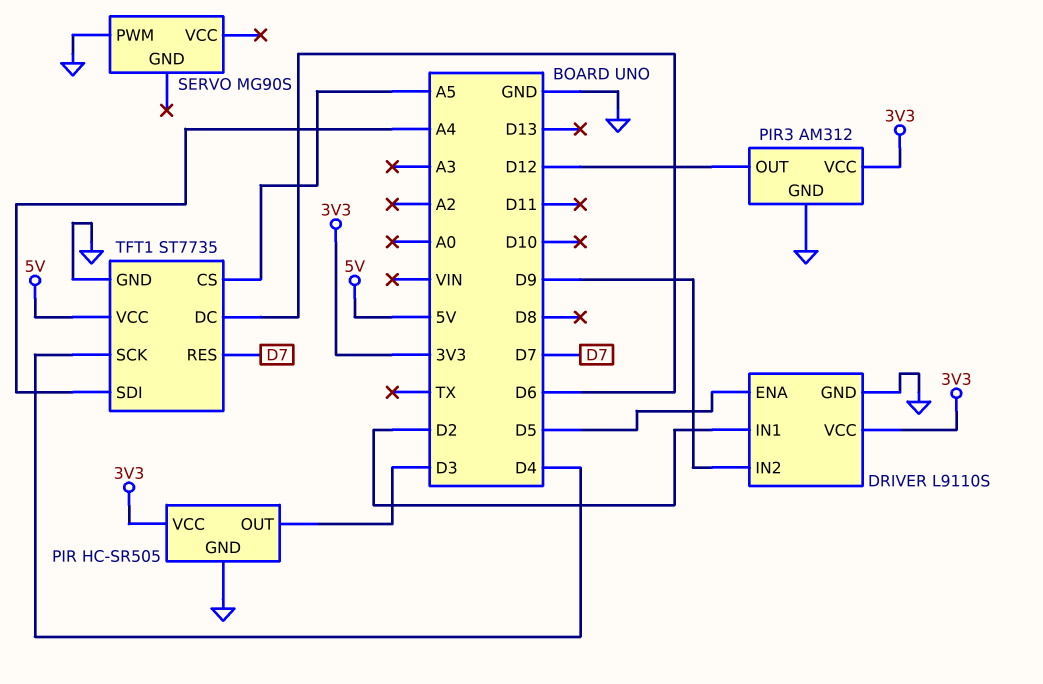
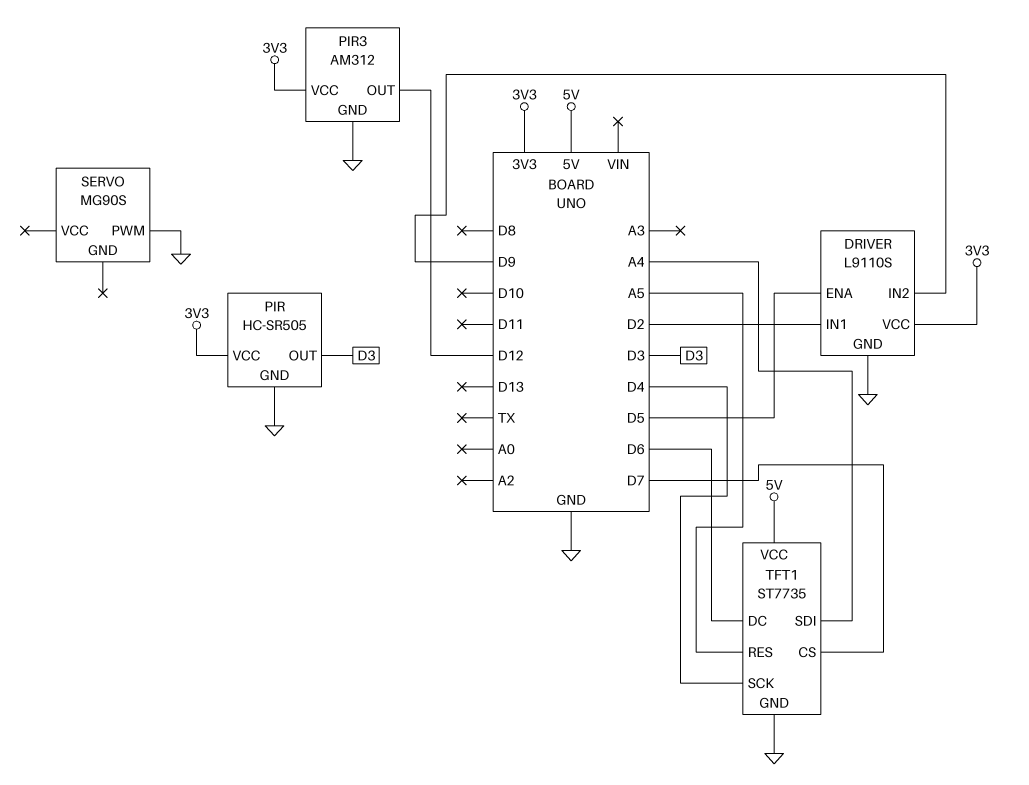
TFT1 pin CS: A5 -> D7
TFT1 pin RES: D7 -> A5

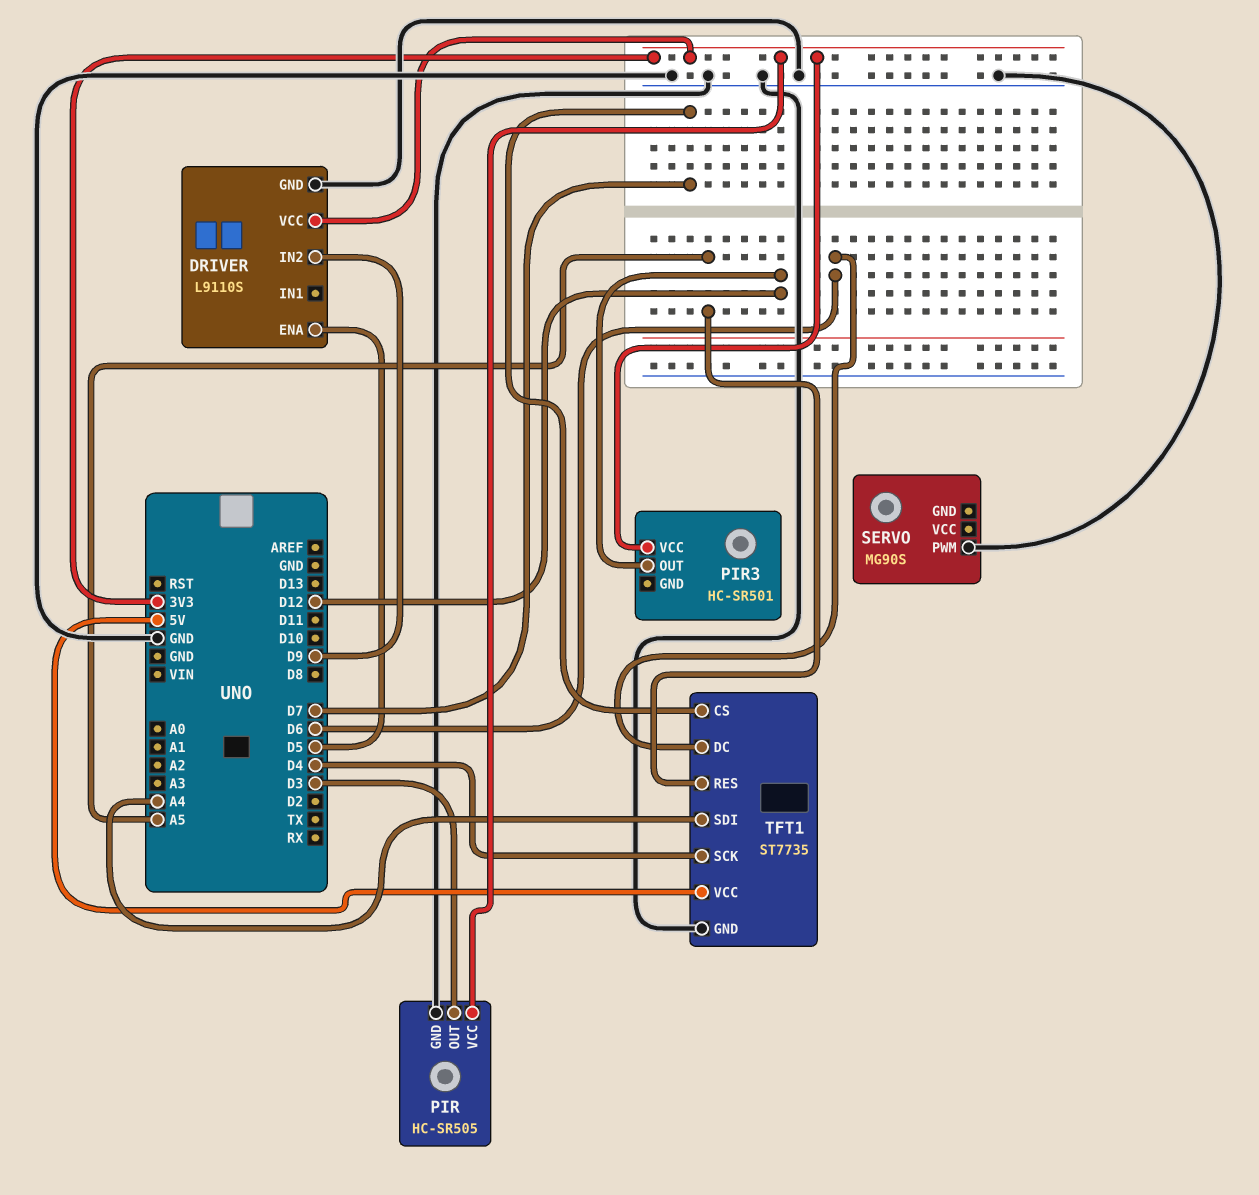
DRIVER pin IN1: D2 -> none
PIR3: AM312 -> HC-SR501
PIR3 pin GND: GND -> none

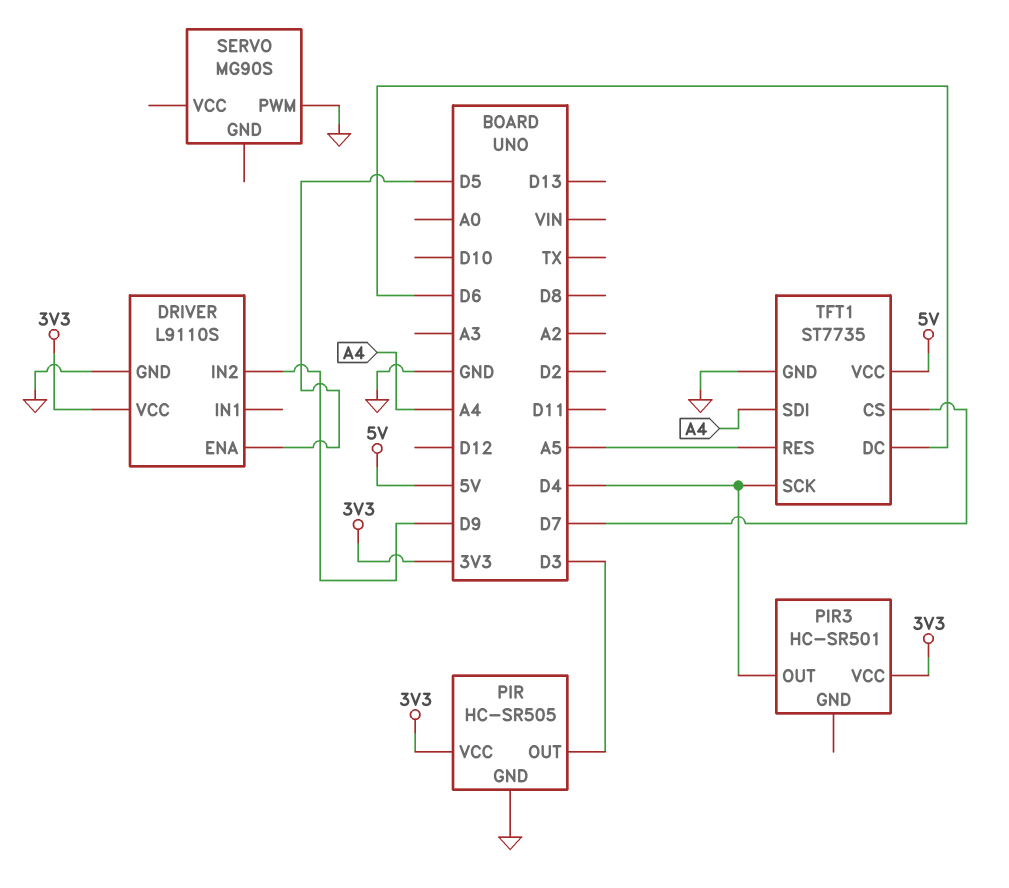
PIR3 pin OUT: D12 -> D4

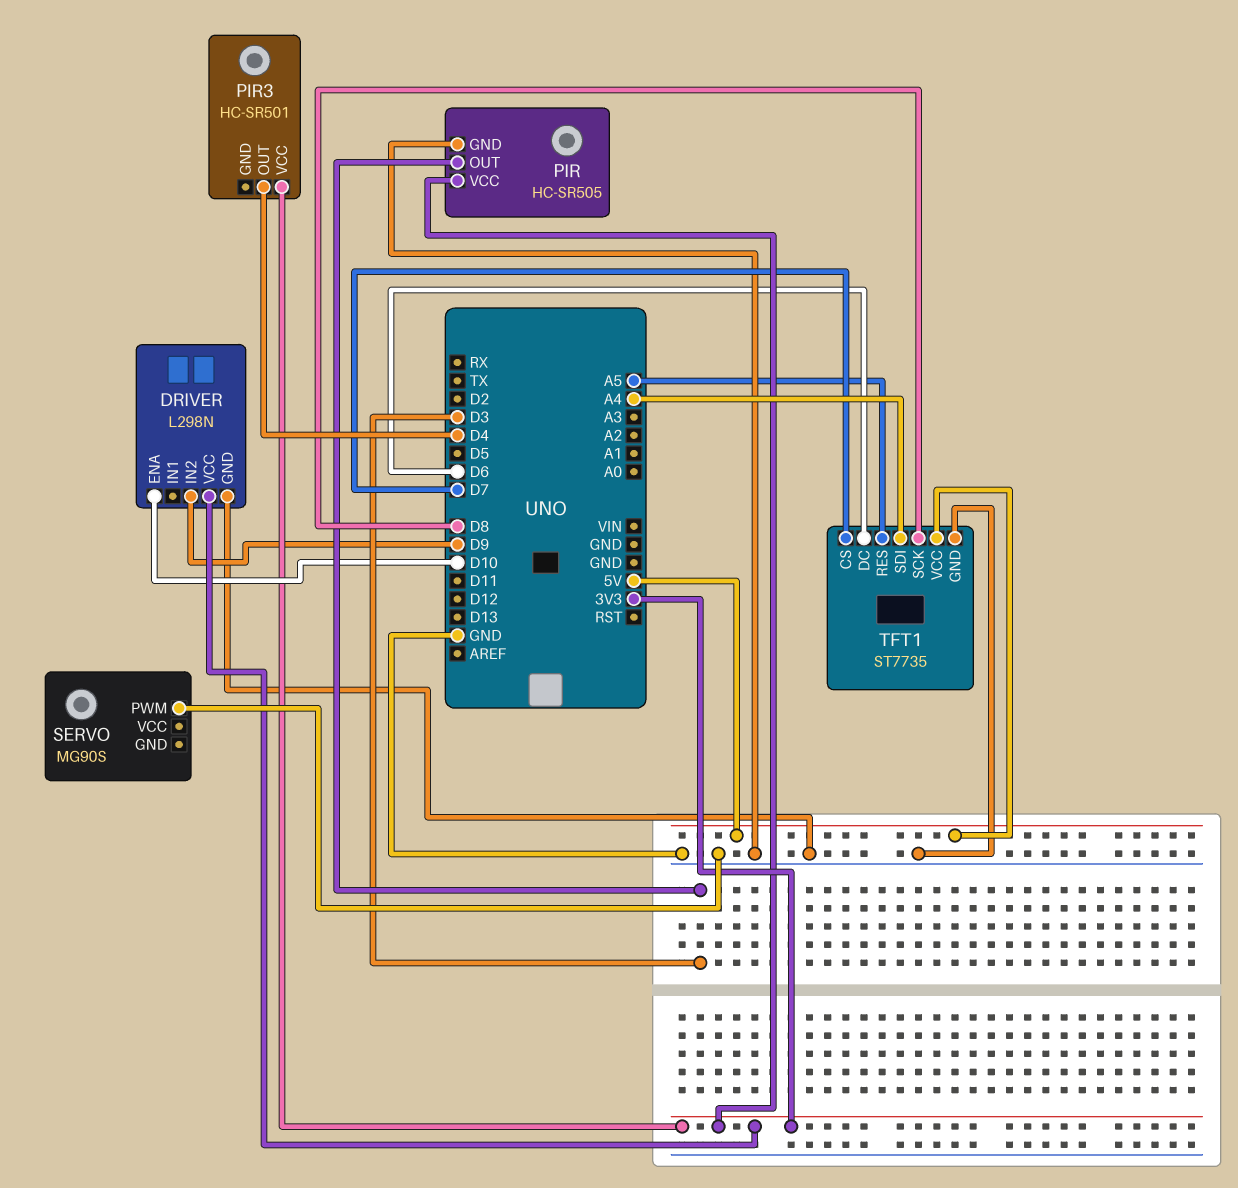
DRIVER: L9110S -> L298N
DRIVER pin ENA: D5 -> D10
TFT1 pin SCK: D4 -> D8

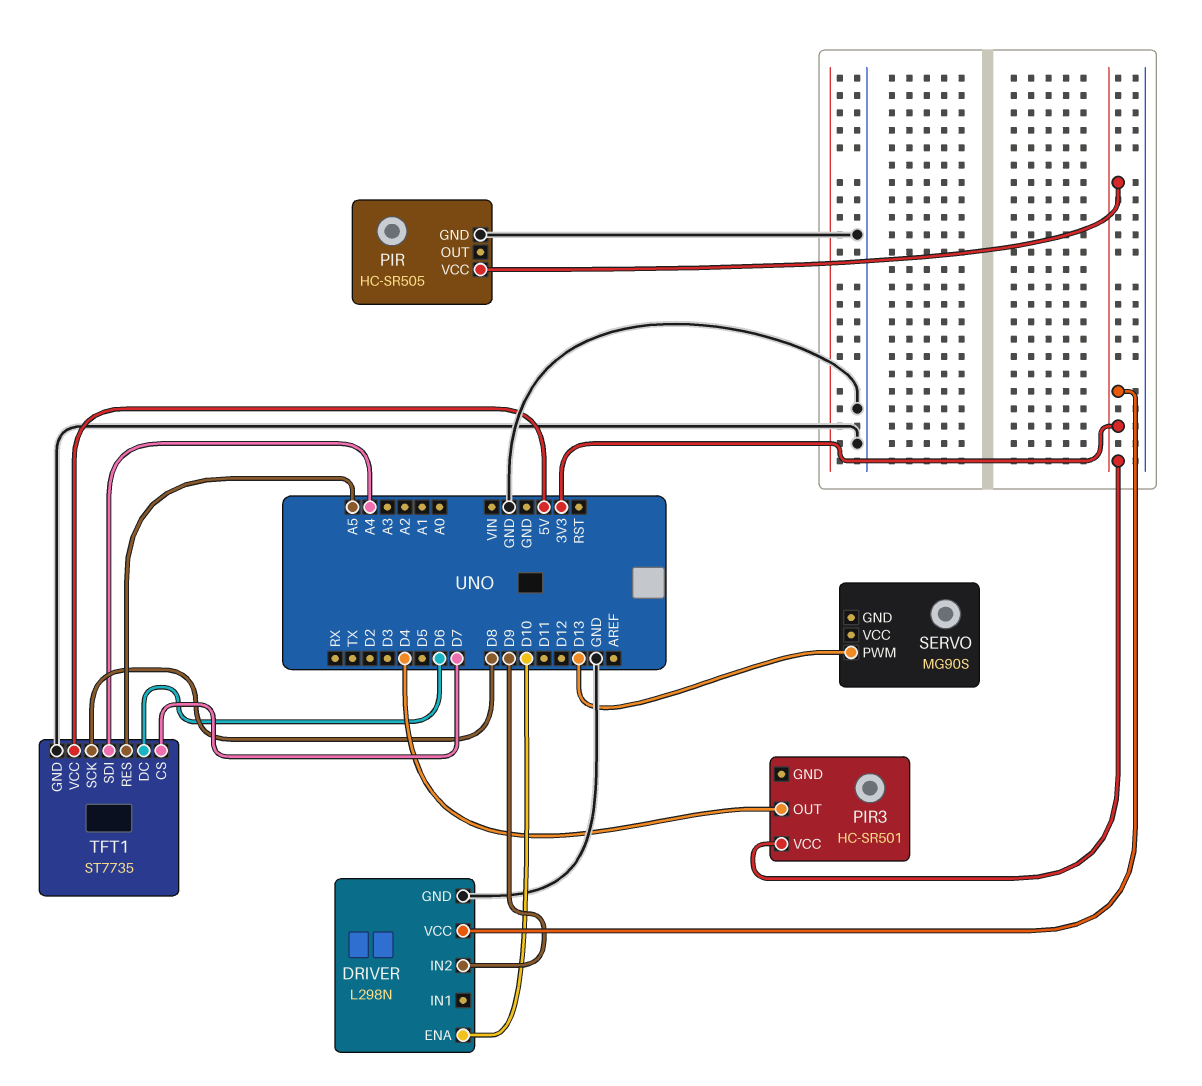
PIR pin OUT: D3 -> none
SERVO pin PWM: GND -> D13

